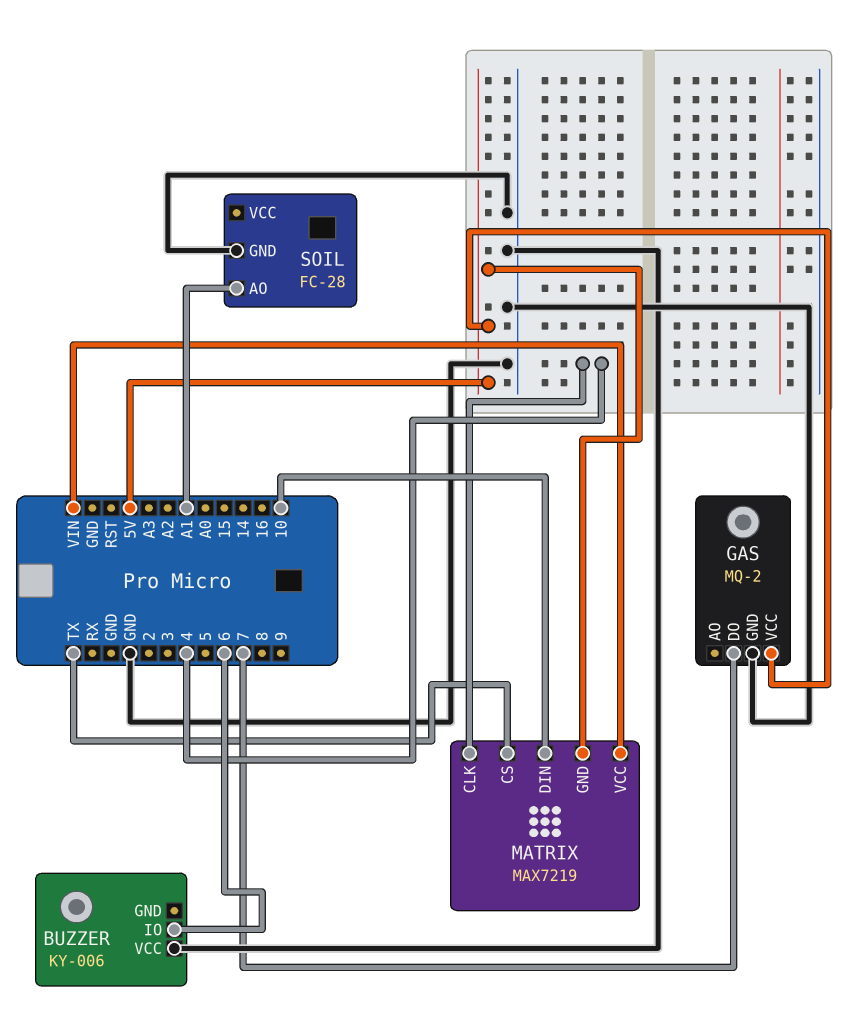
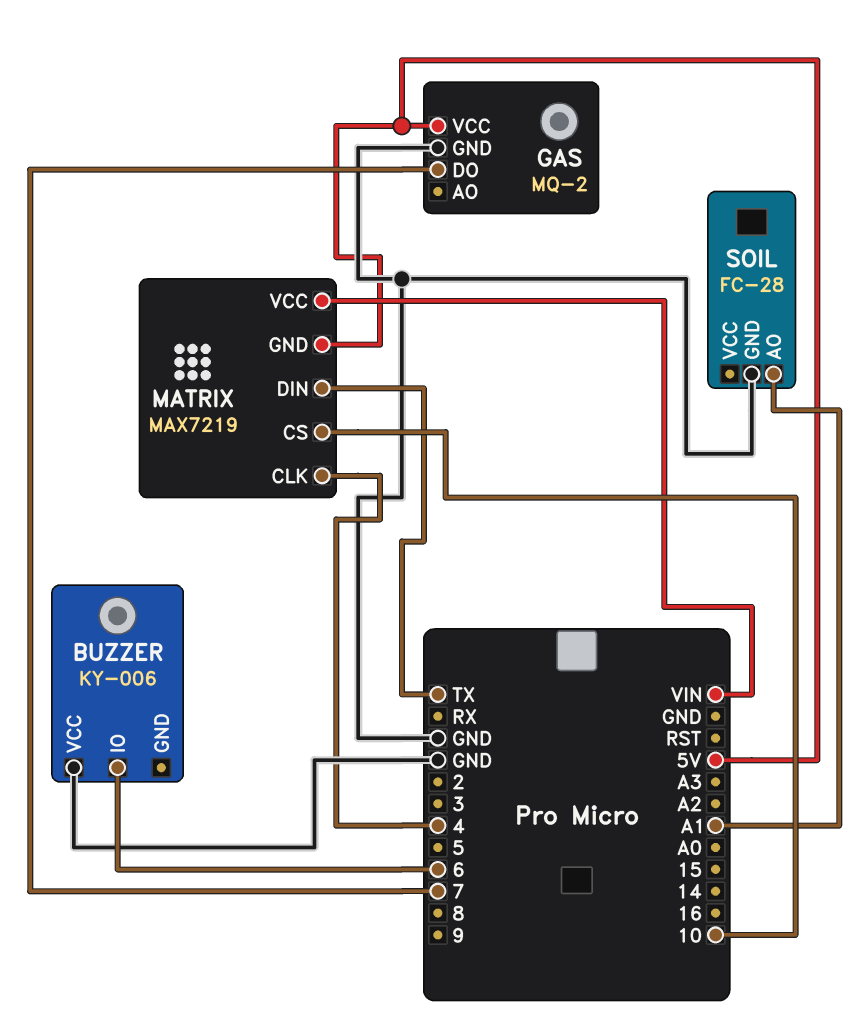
MATRIX pin CS: TX -> 10
MATRIX pin DIN: 10 -> TX

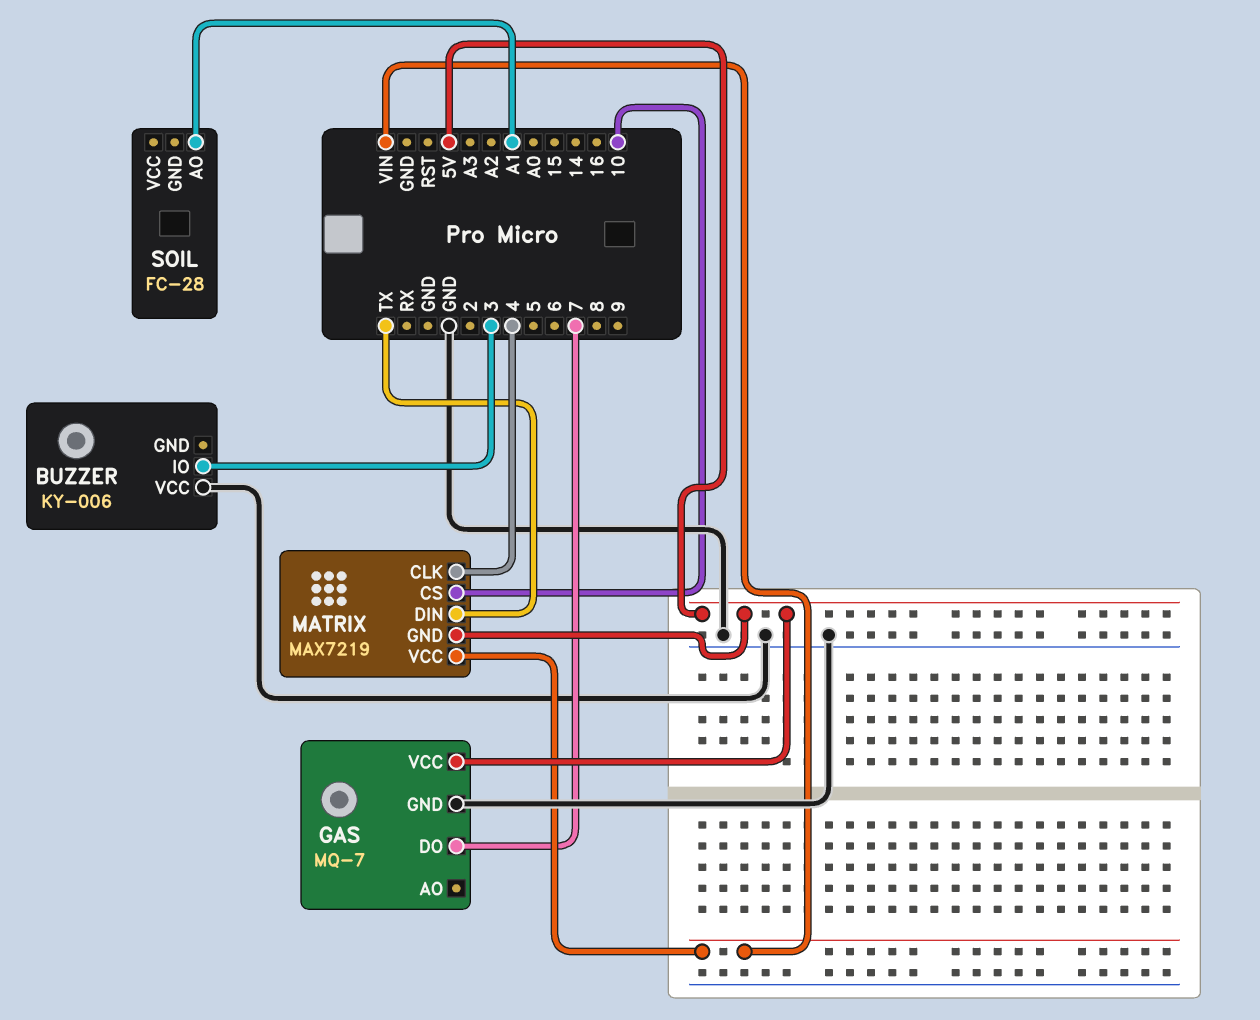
BUZZER pin IO: 6 -> 3
GAS: MQ-2 -> MQ-7
SOIL pin GND: GND -> none

